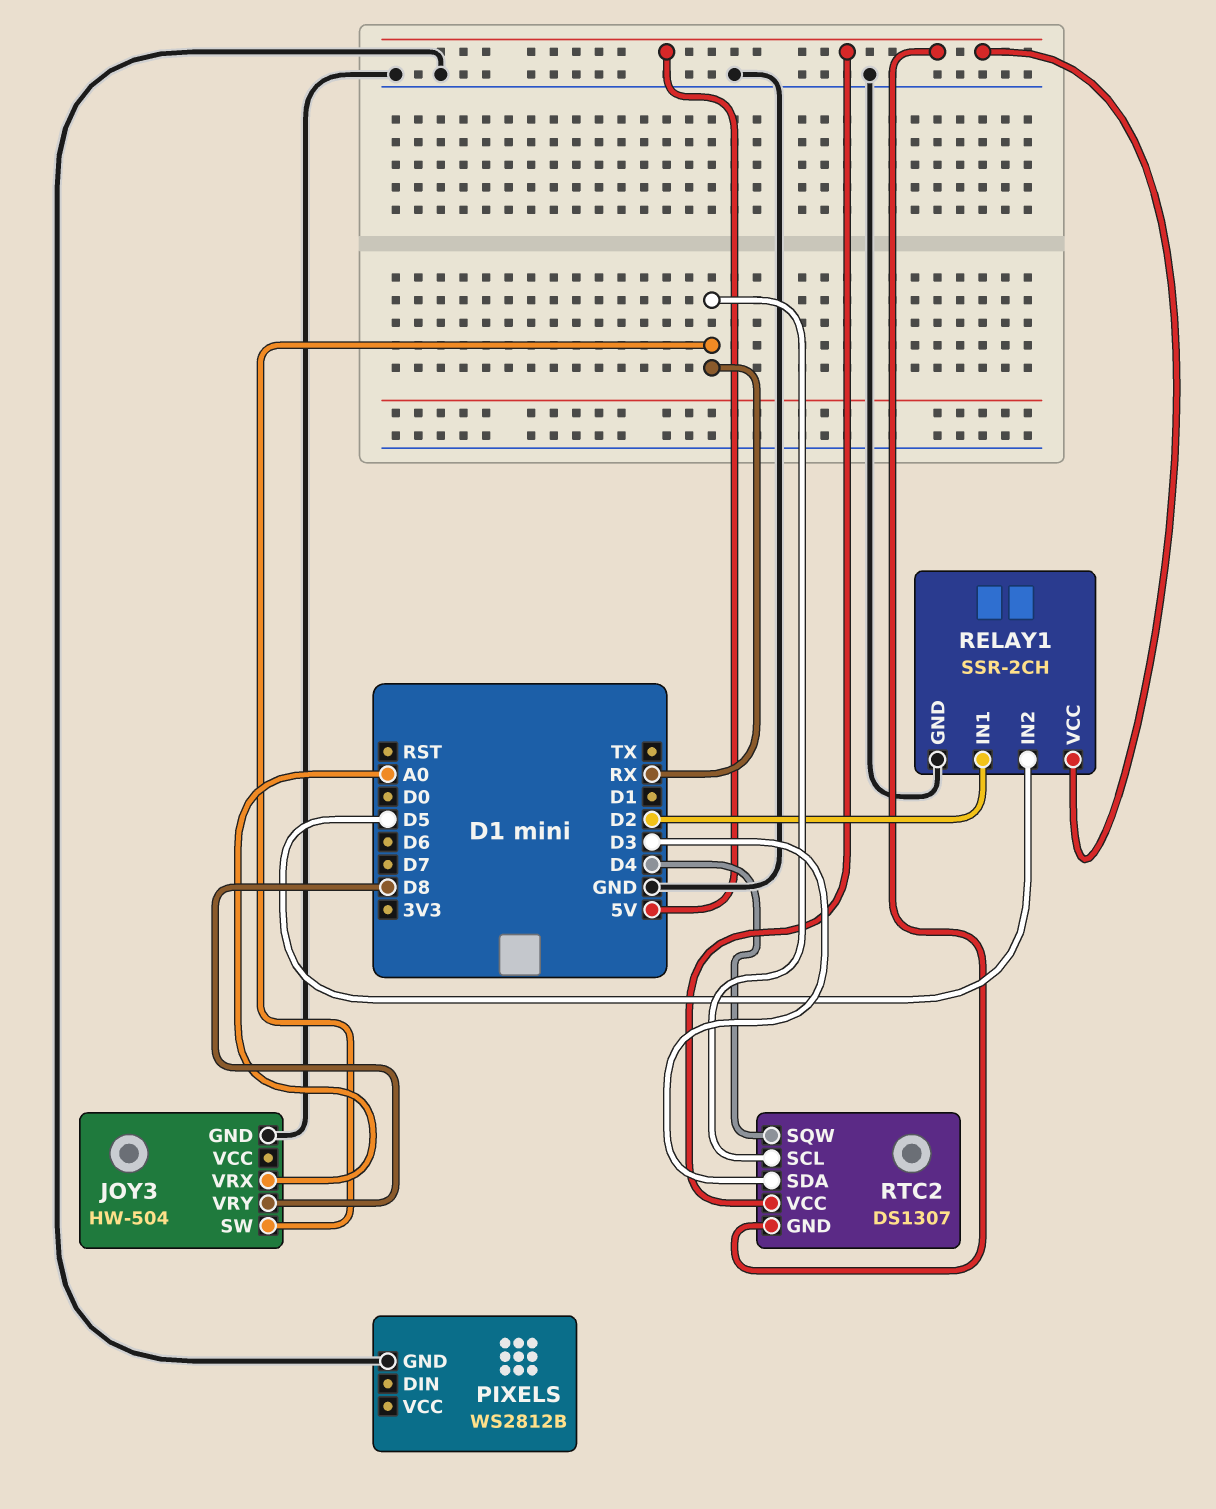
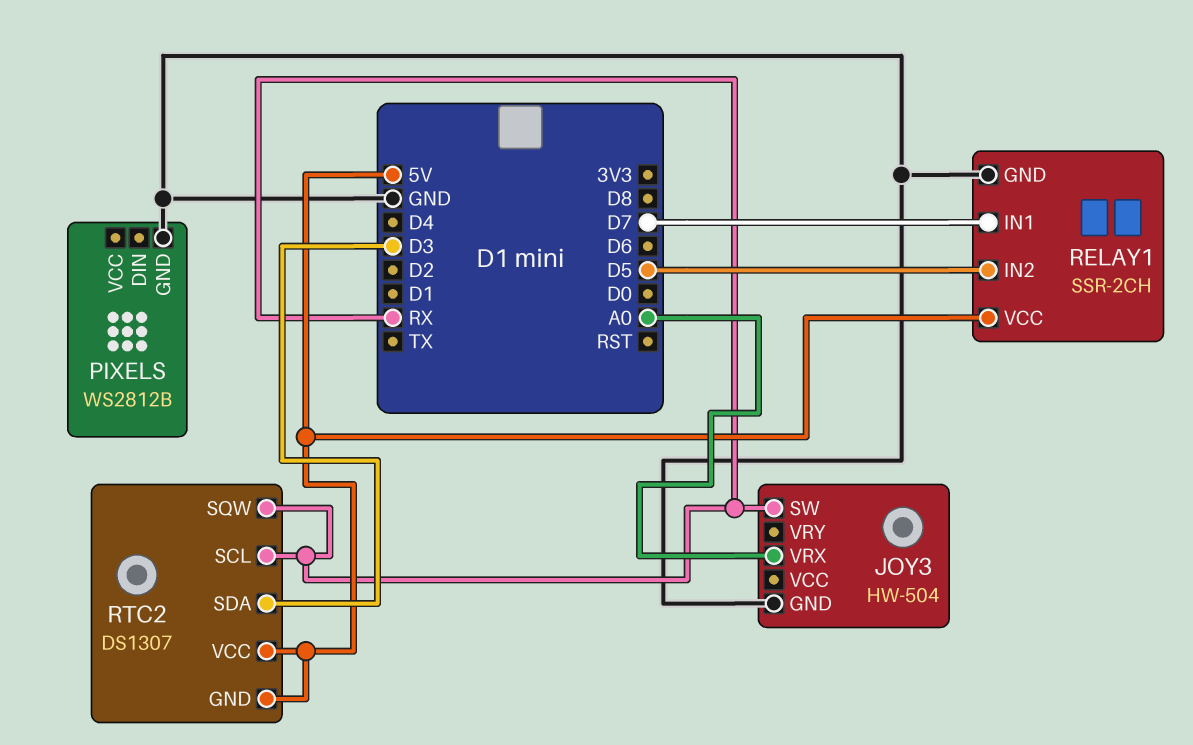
JOY3 pin VRY: D8 -> none
RELAY1 pin IN1: D2 -> D7
RTC2 pin SQW: D4 -> RX

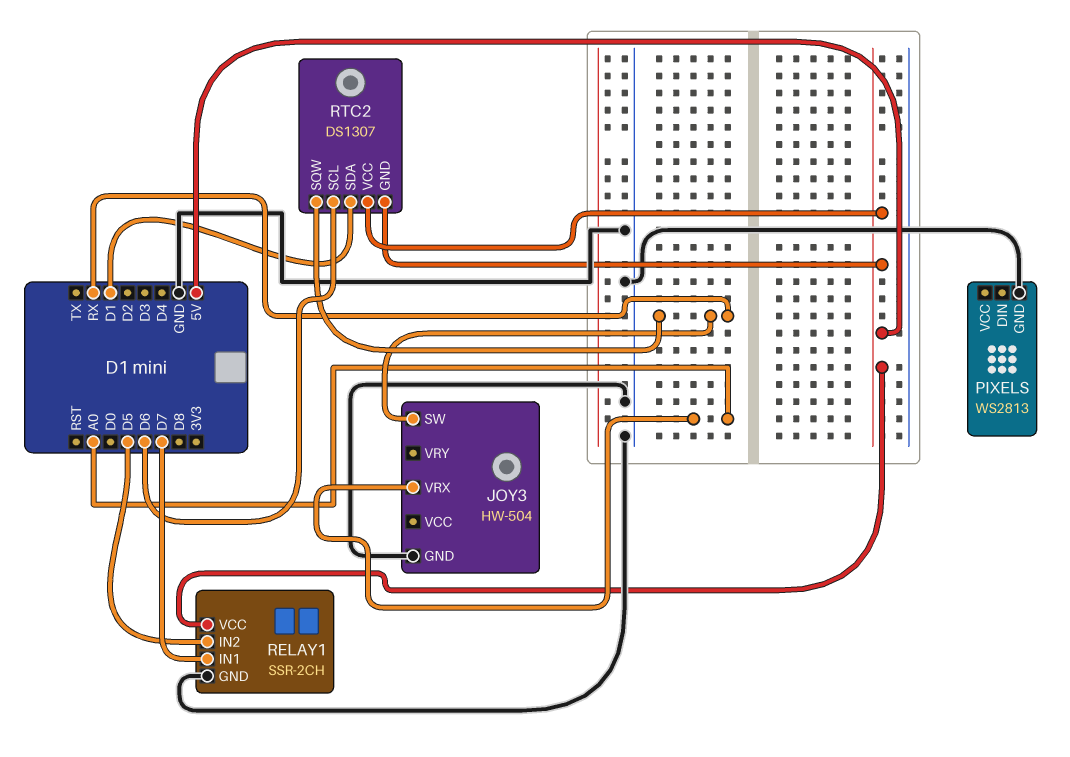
PIXELS: WS2812B -> WS2813
RTC2 pin SCL: RX -> D6
RTC2 pin SDA: D3 -> D1

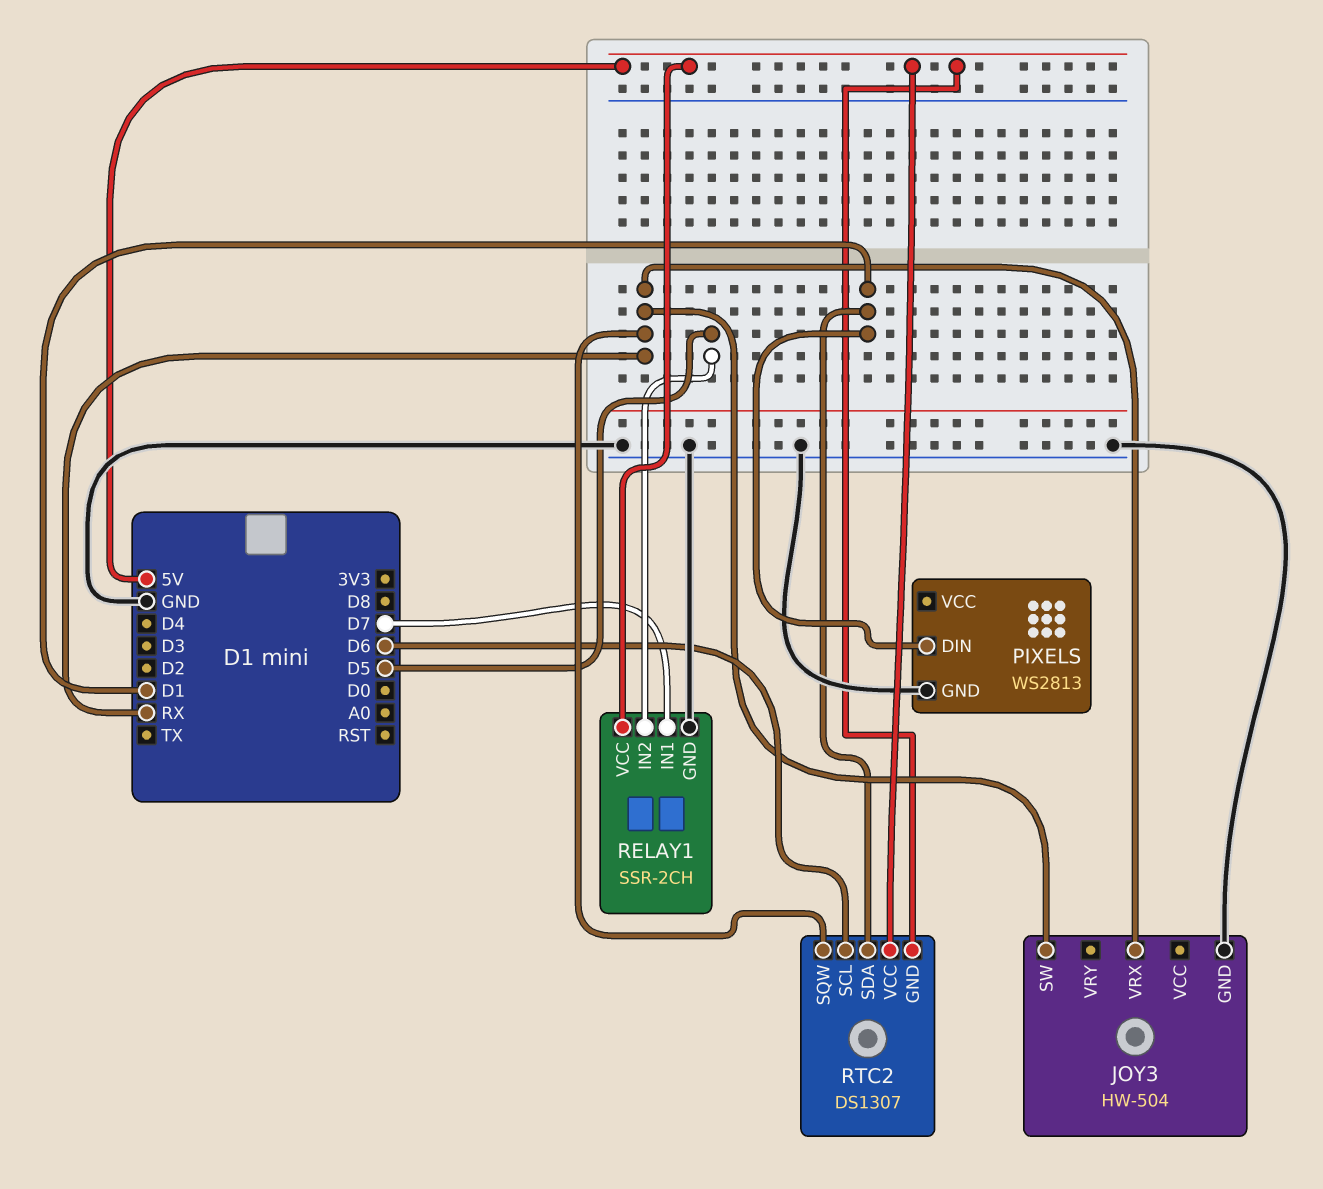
JOY3 pin VRX: A0 -> RX
PIXELS pin DIN: none -> D1

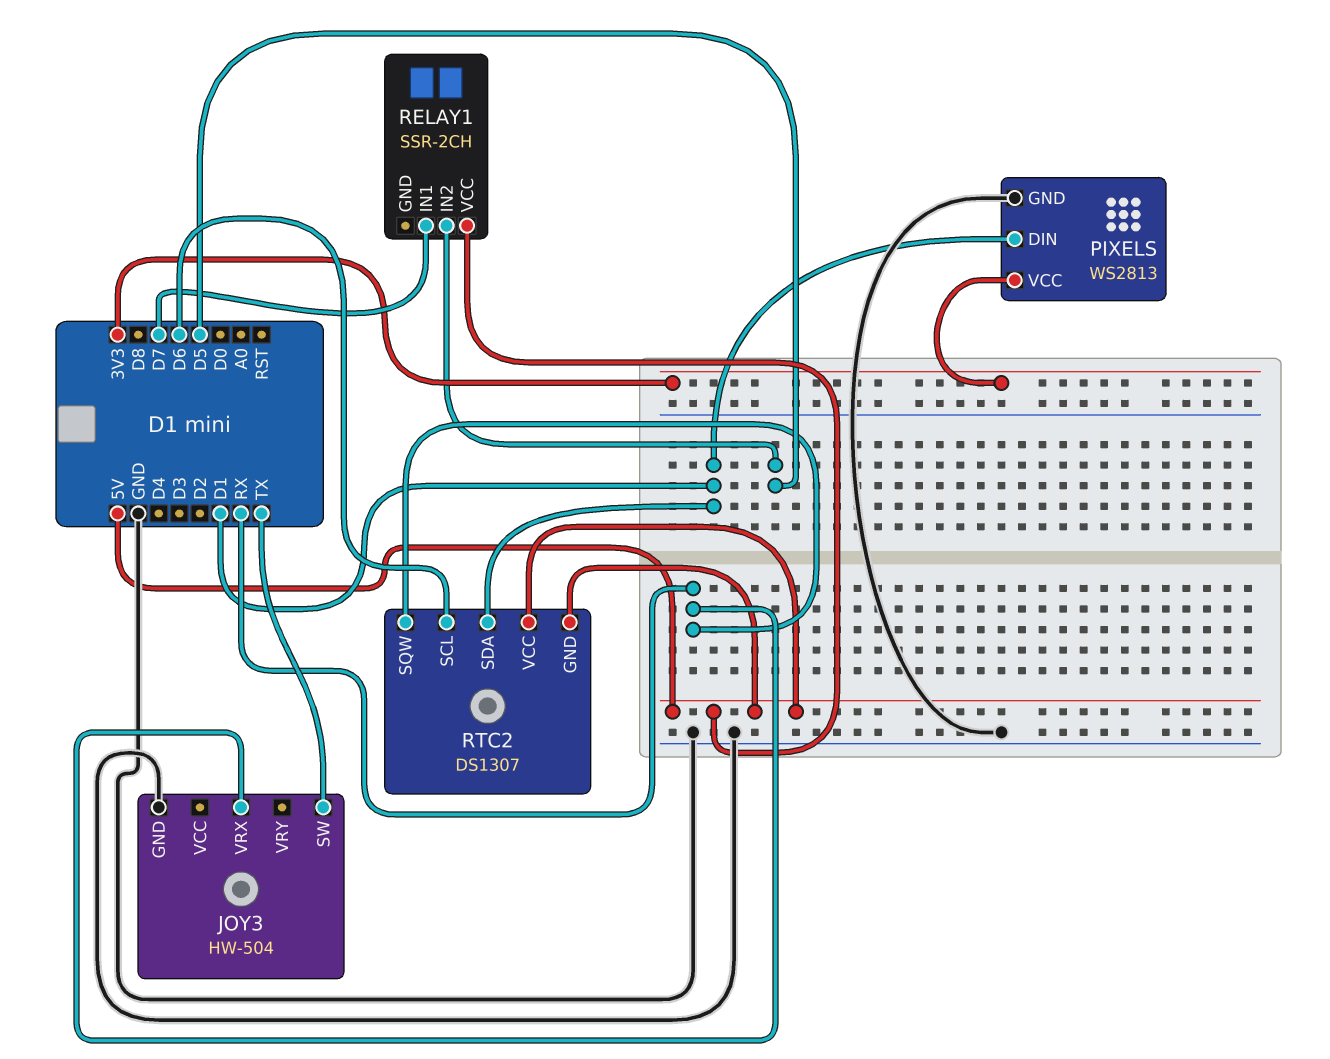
JOY3 pin SW: RX -> TX
PIXELS pin VCC: none -> 3V3
RELAY1 pin GND: GND -> none

